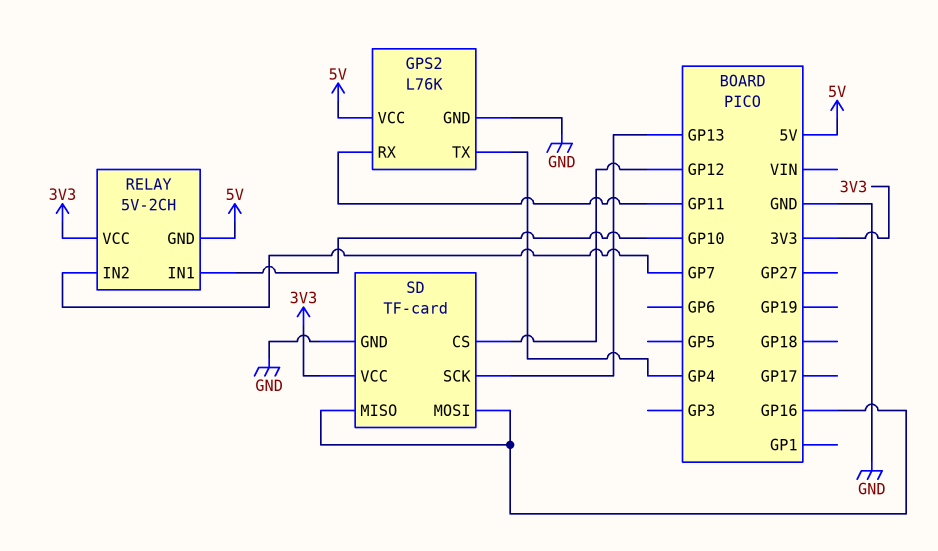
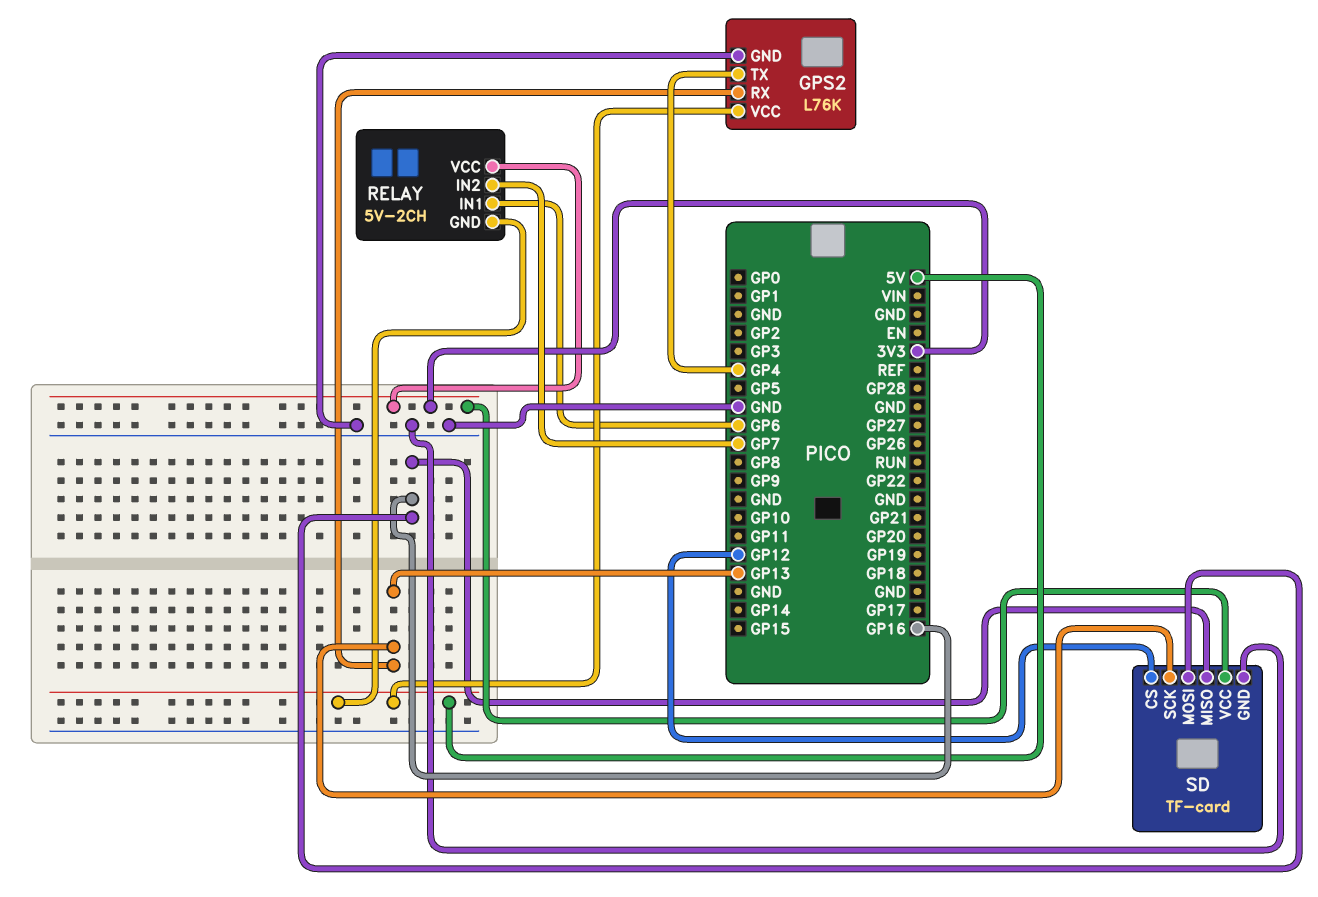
GPS2 pin RX: GP11 -> GP13
RELAY pin IN1: GP10 -> GP6

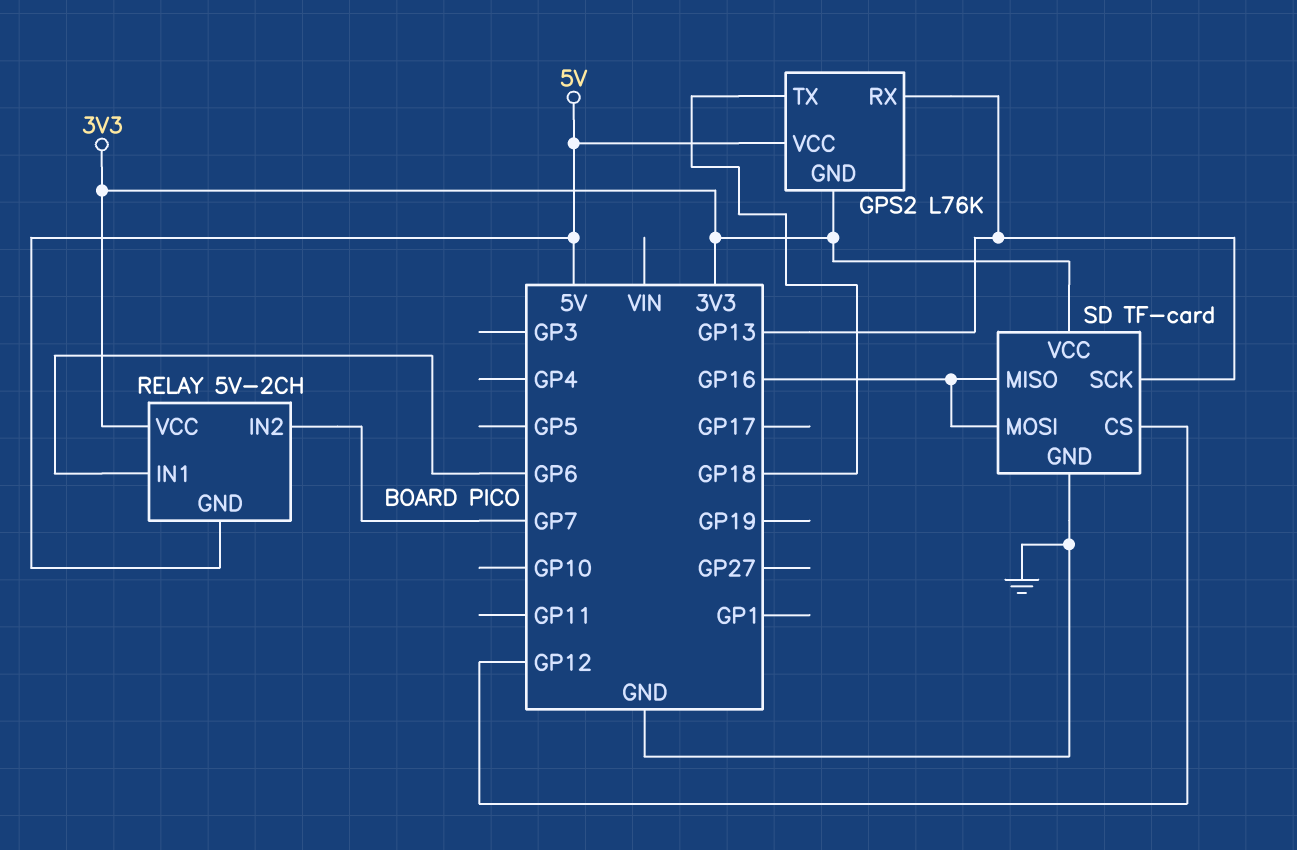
GPS2 pin GND: GND -> 3V3
GPS2 pin TX: GP4 -> GP18

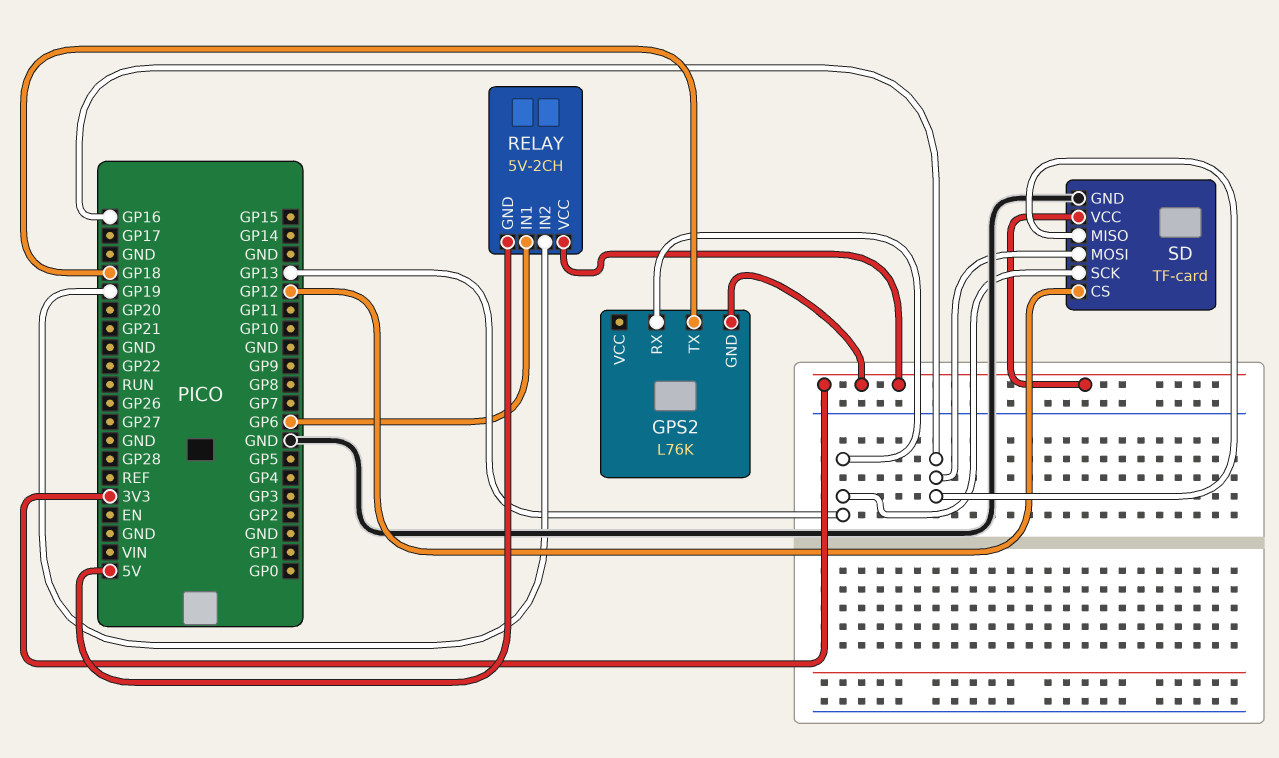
GPS2 pin VCC: 5V -> none
RELAY pin IN2: GP7 -> GP19

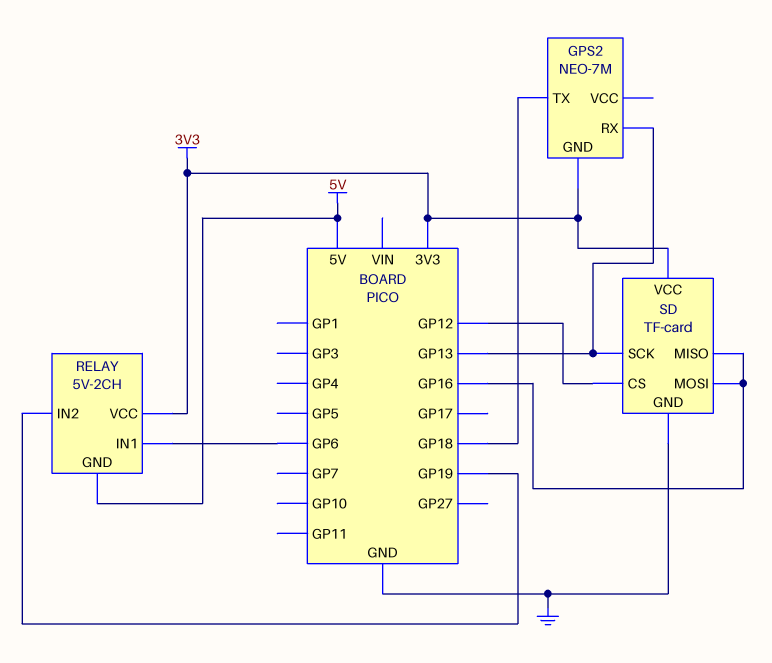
GPS2: L76K -> NEO-7M

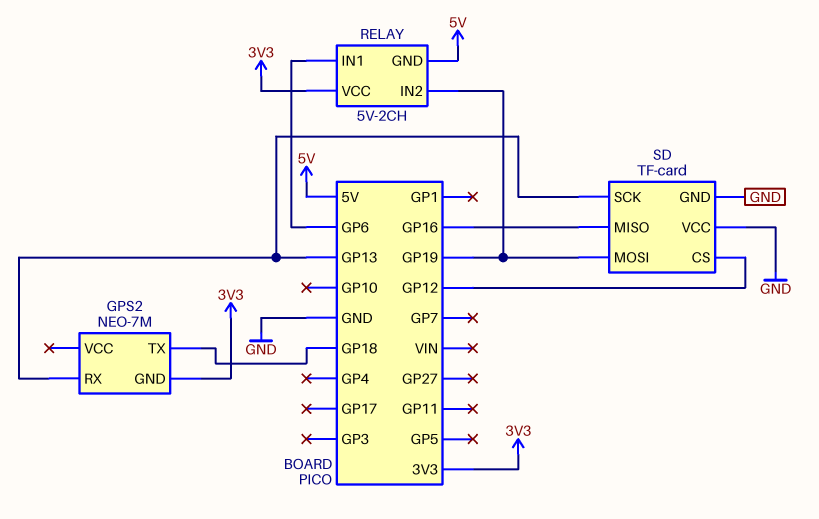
SD pin MOSI: GP16 -> GP19
SD pin VCC: 3V3 -> GND

